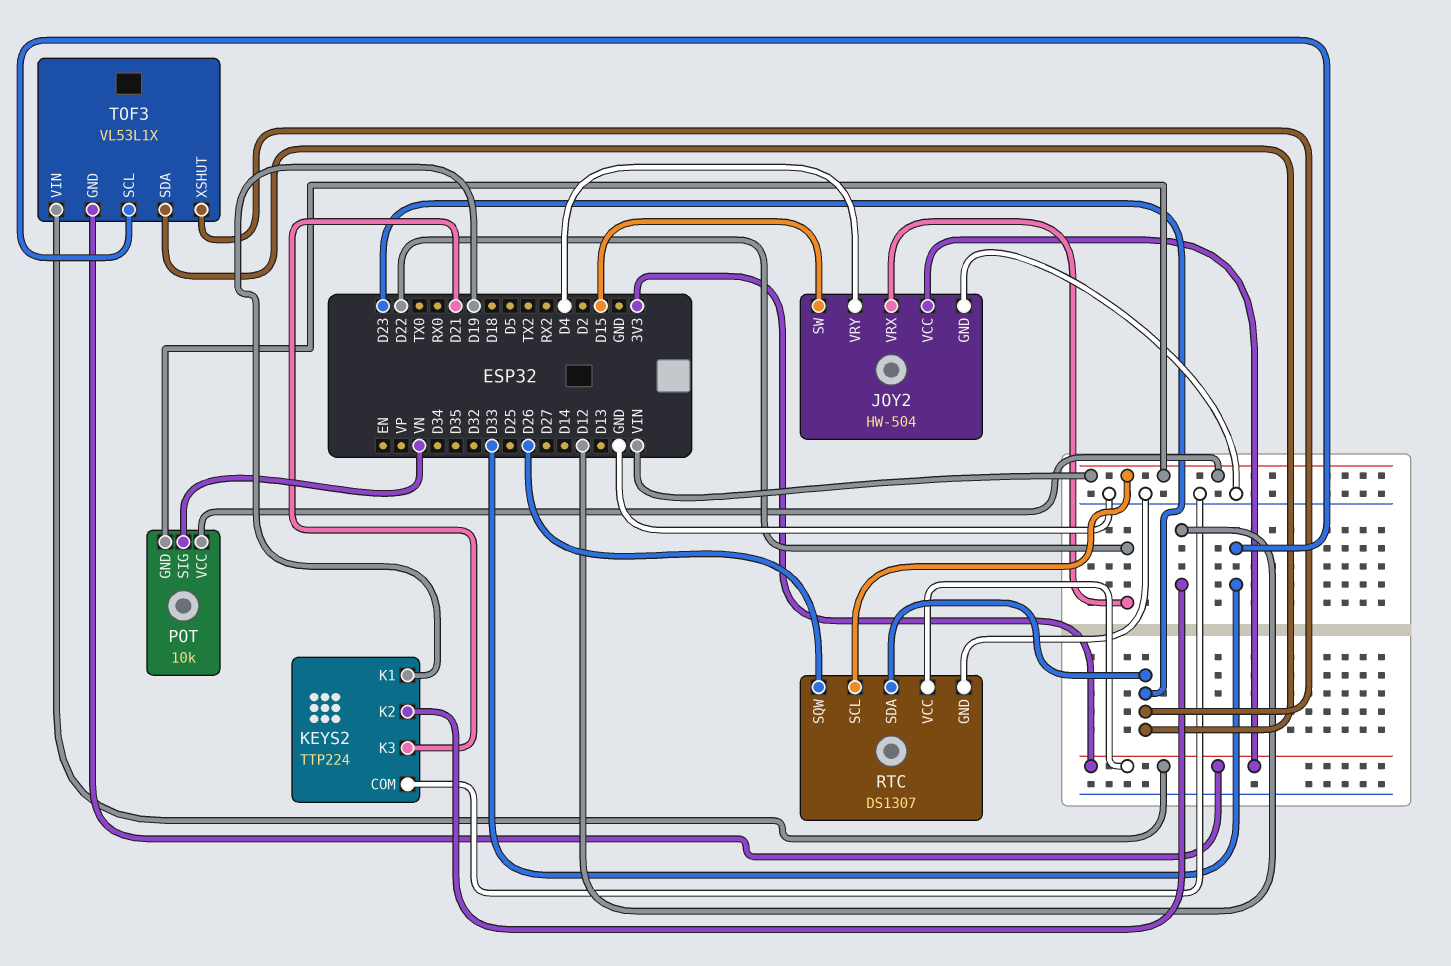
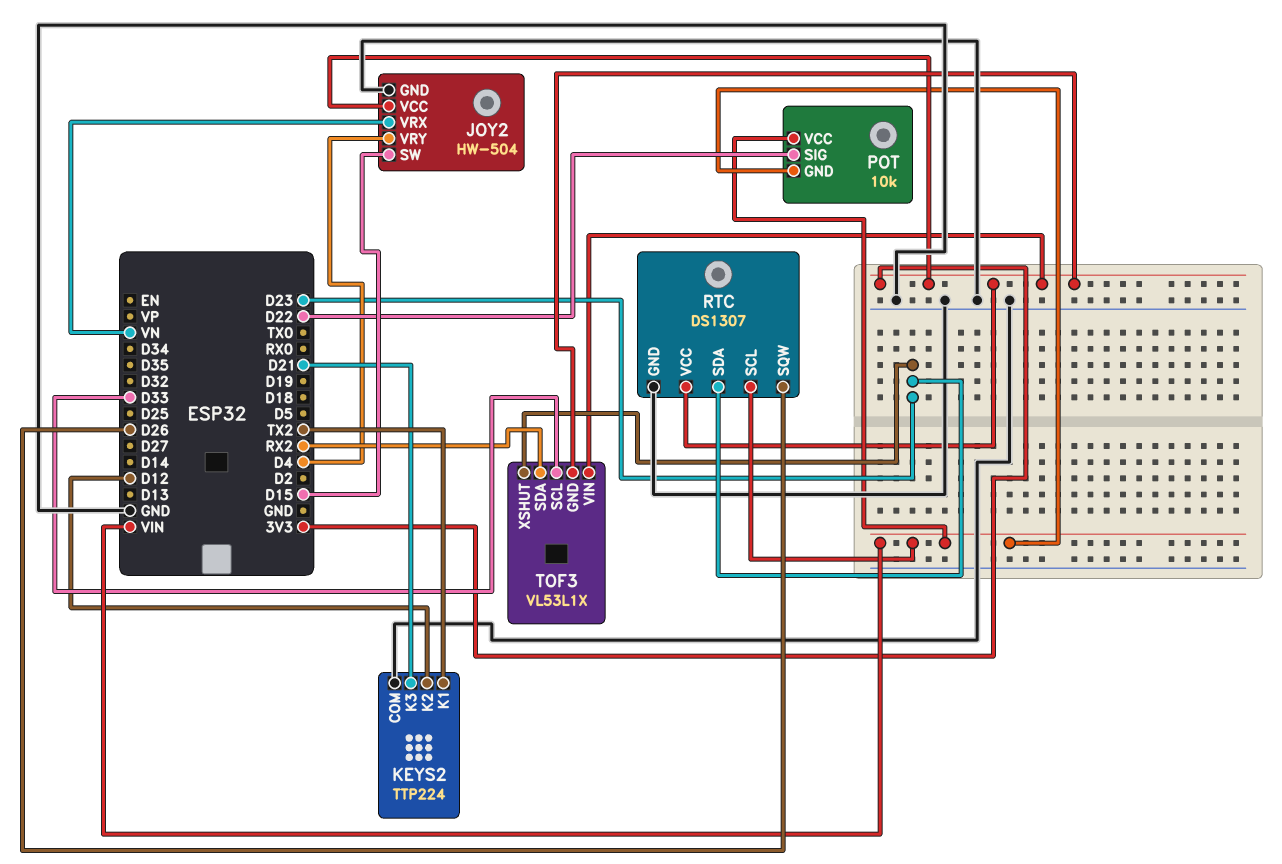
JOY2 pin VRX: D22 -> VN
KEYS2 pin K1: D19 -> TX2
POT pin SIG: VN -> D22
TOF3 pin SDA: D23 -> RX2

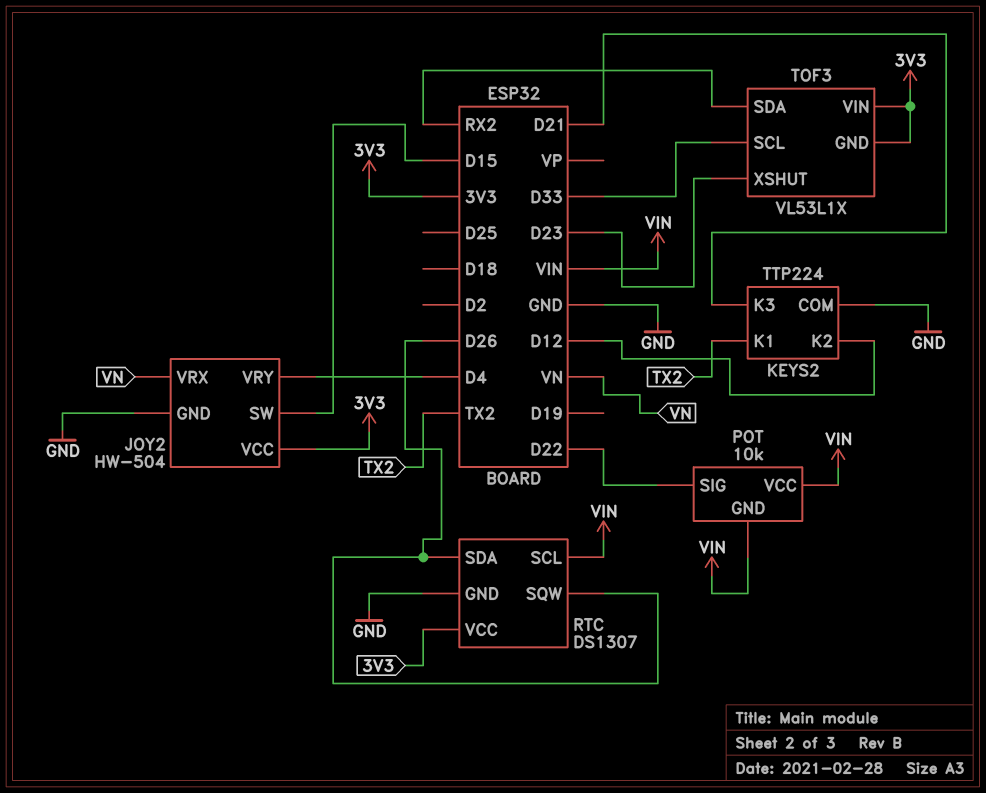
RTC pin SDA: D23 -> D26

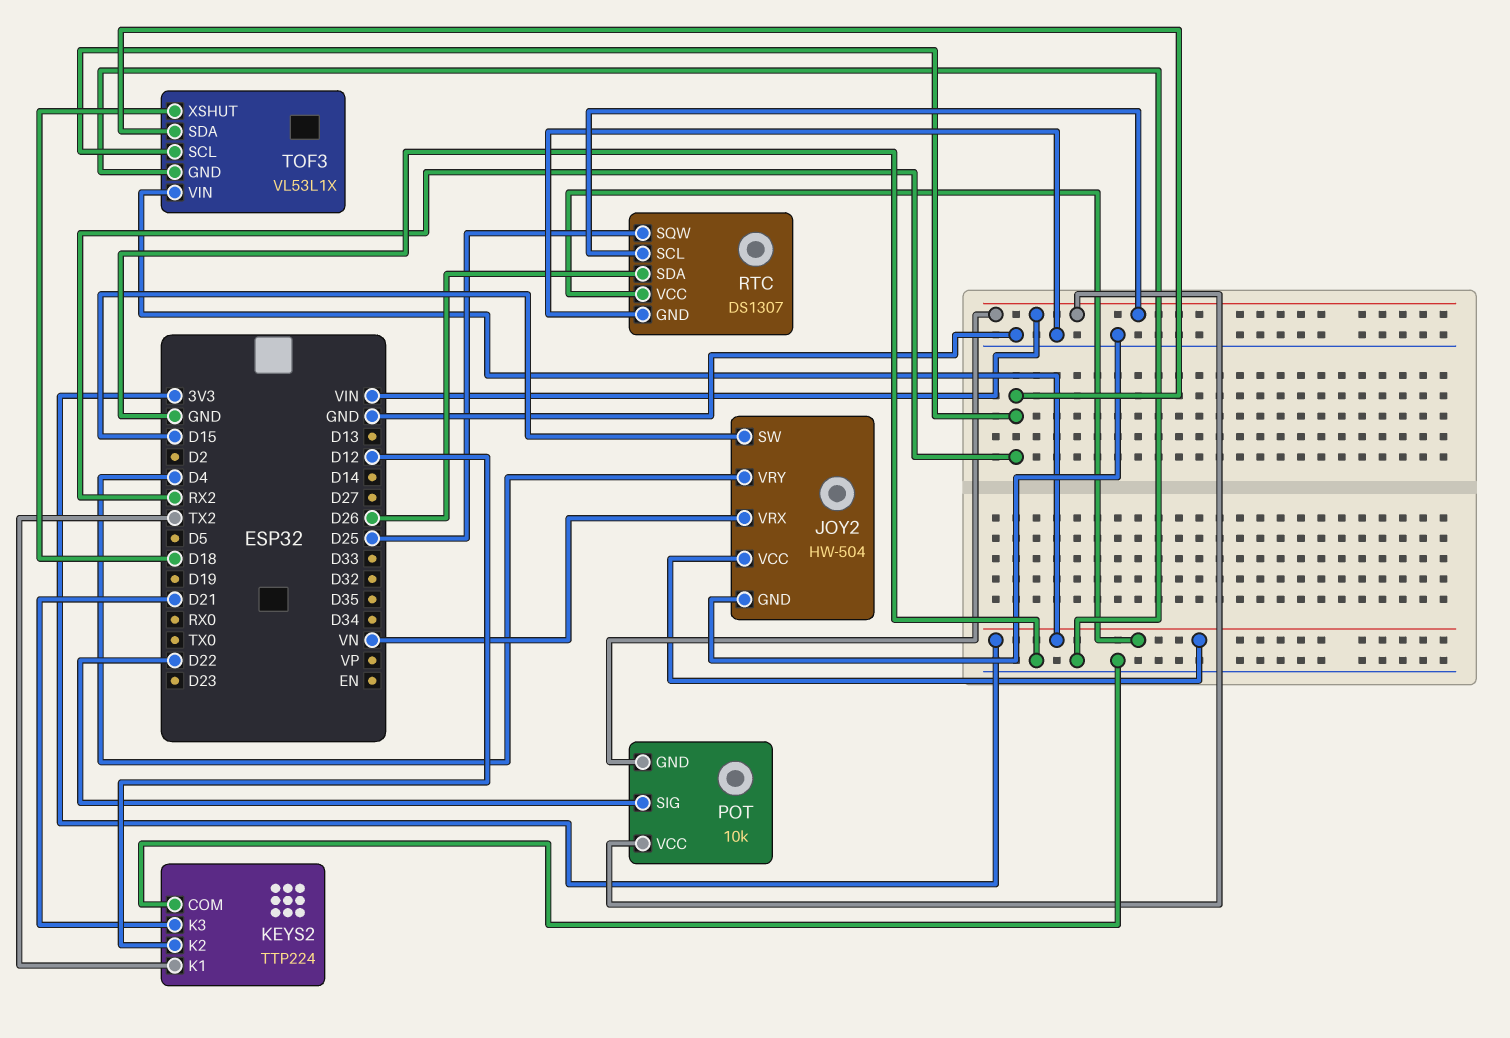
RTC pin SQW: D26 -> D25
TOF3 pin GND: 3V3 -> GND
TOF3 pin SCL: D33 -> RX2
TOF3 pin XSHUT: D23 -> D18

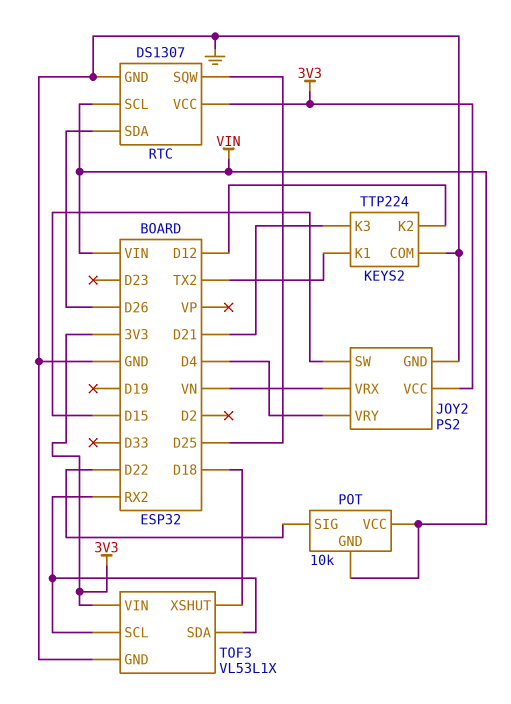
JOY2: HW-504 -> PS2

